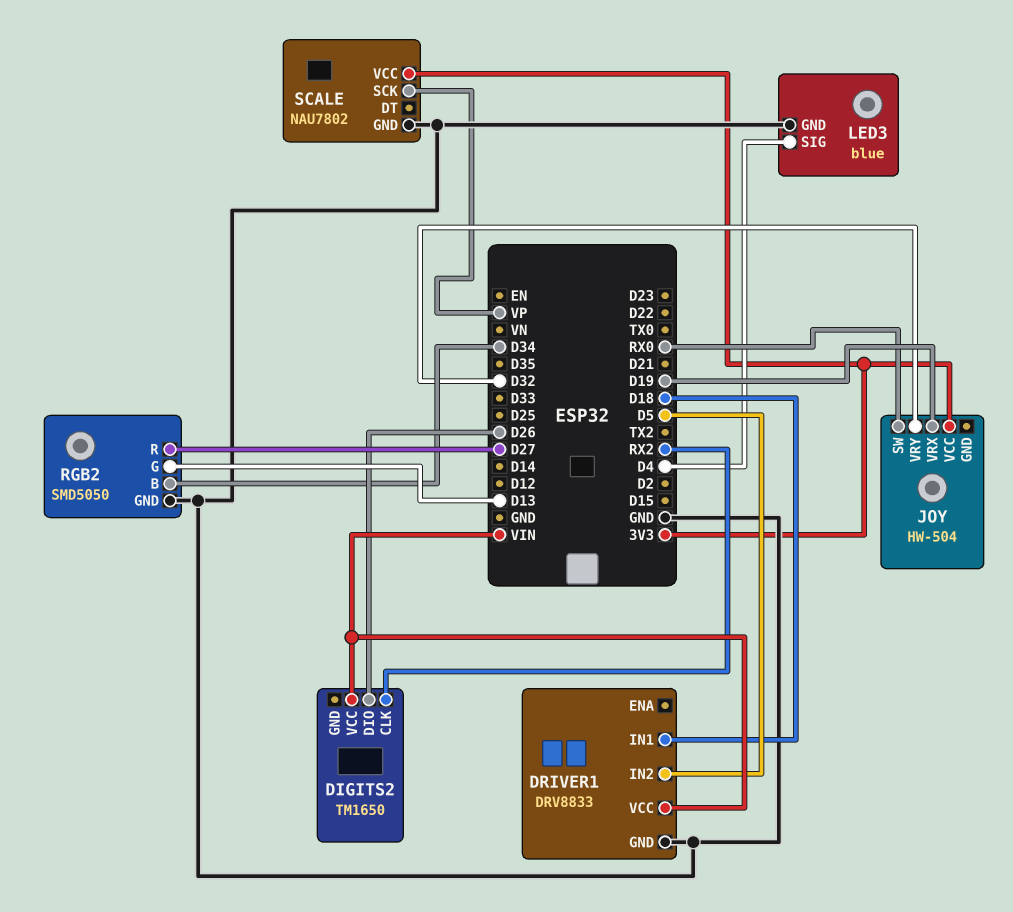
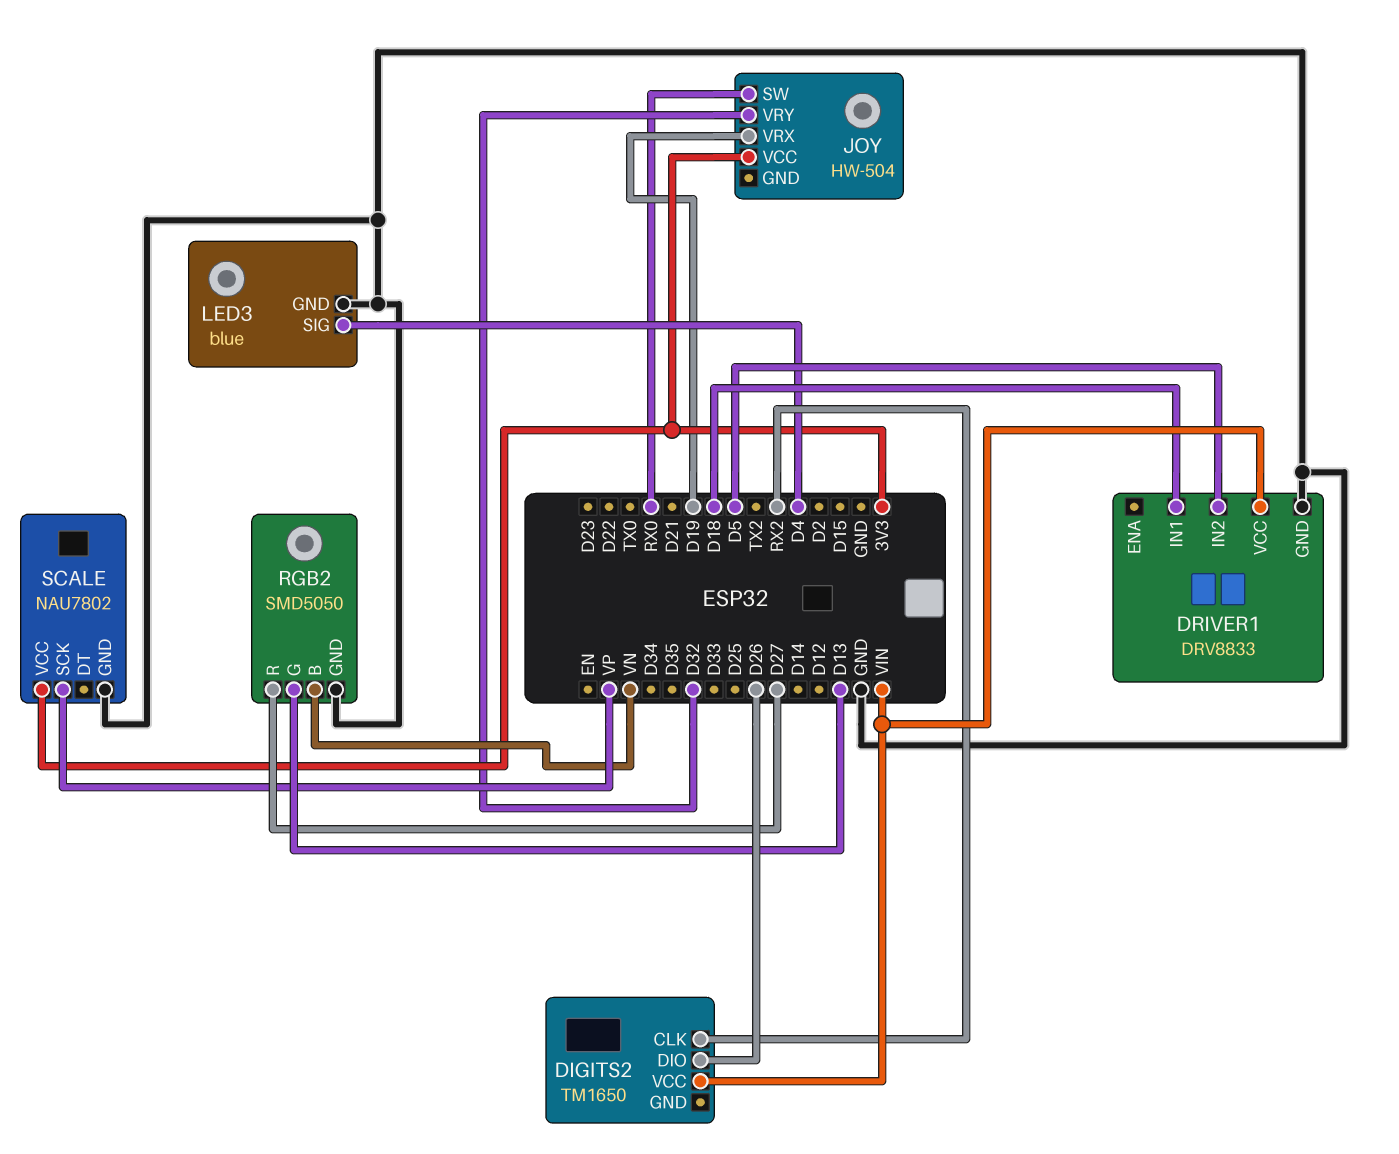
RGB2 pin B: D34 -> VN

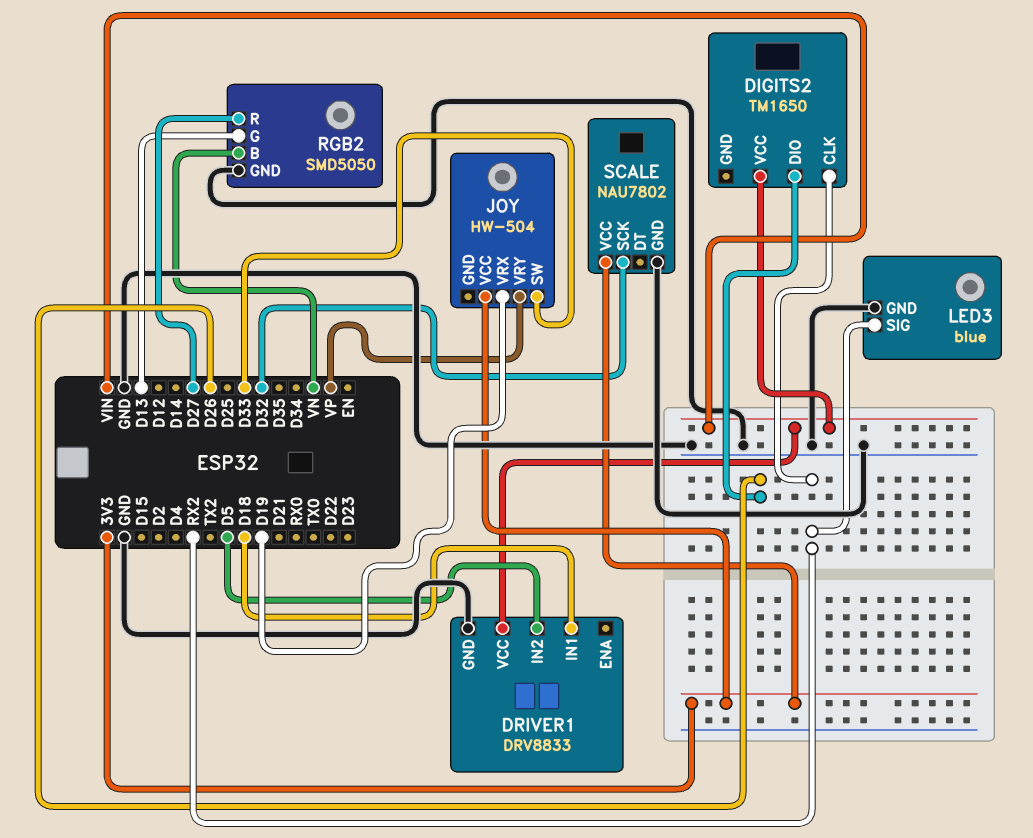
JOY pin SW: RX0 -> D33
JOY pin VRY: D32 -> VP
LED3 pin SIG: D4 -> RX2
SCALE pin SCK: VP -> D32

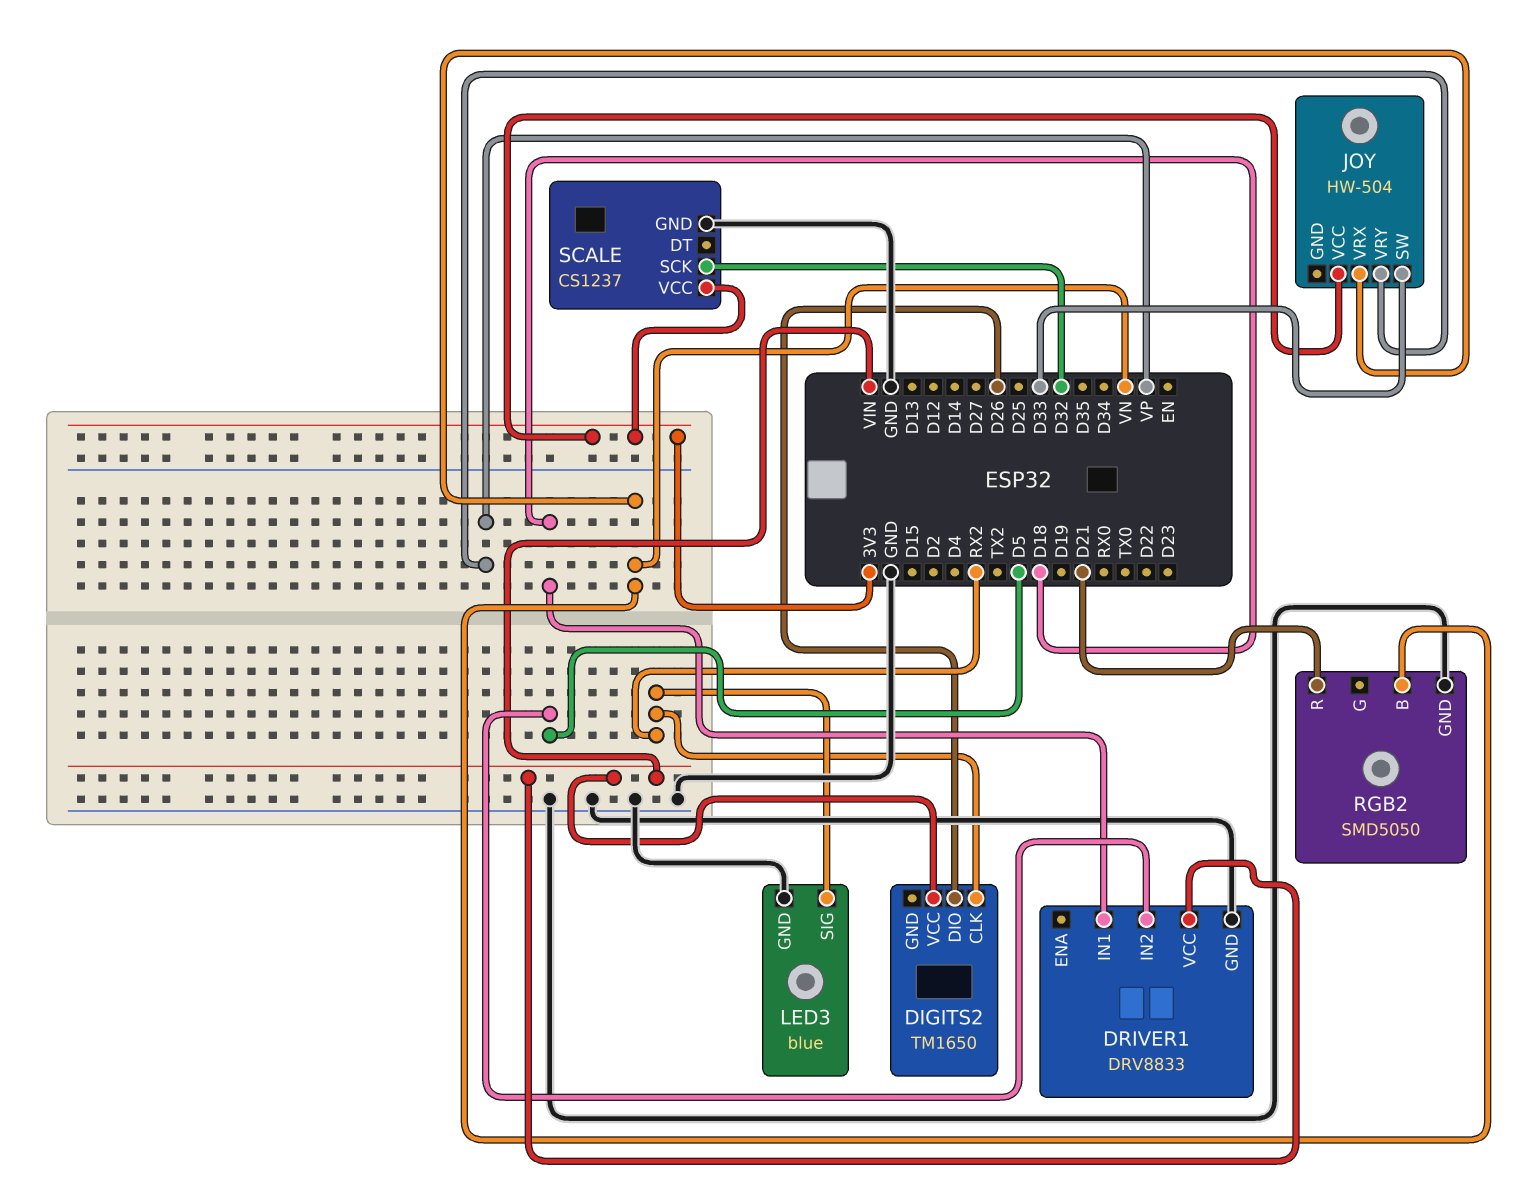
JOY pin VRX: D19 -> VN
RGB2 pin G: D13 -> none
RGB2 pin R: D27 -> D21
SCALE: NAU7802 -> CS1237

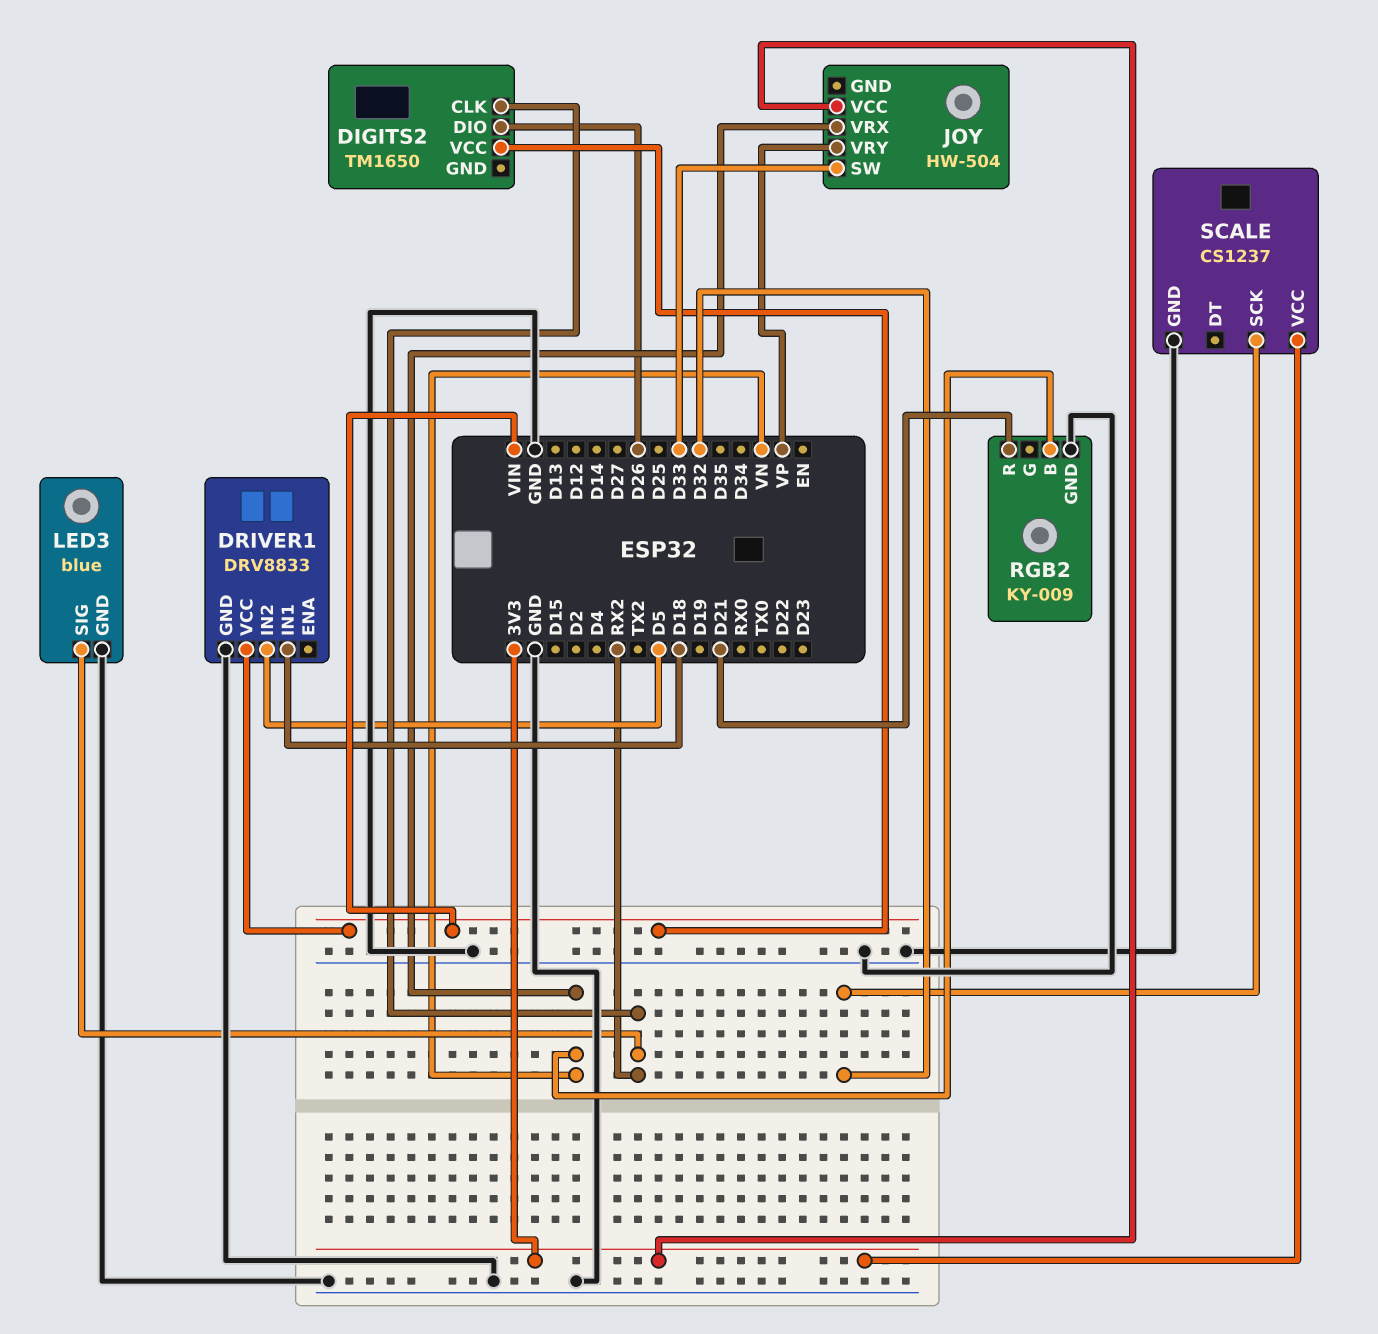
RGB2: SMD5050 -> KY-009

